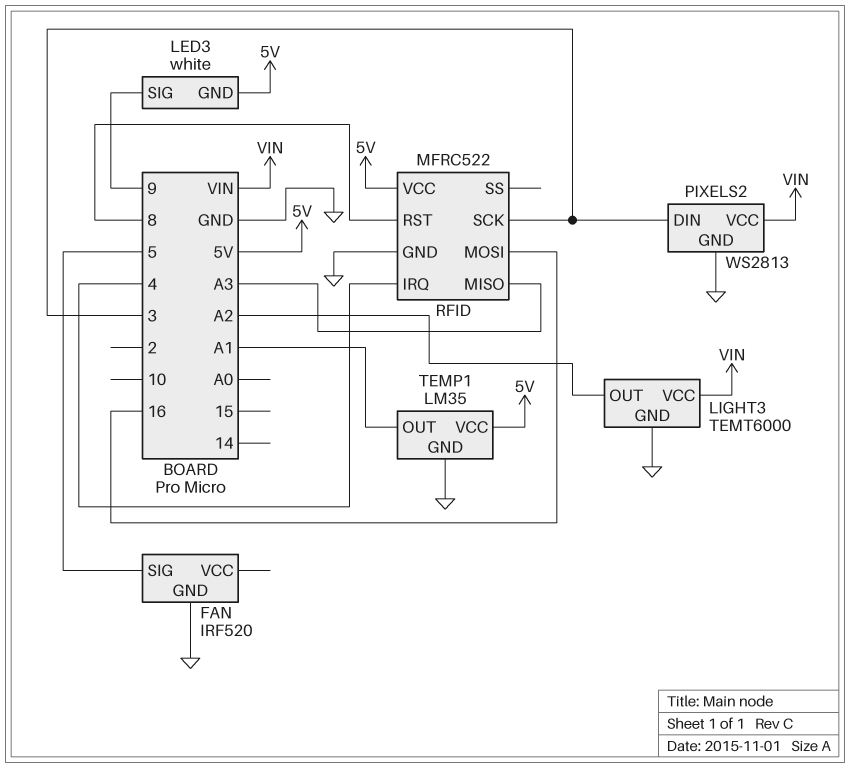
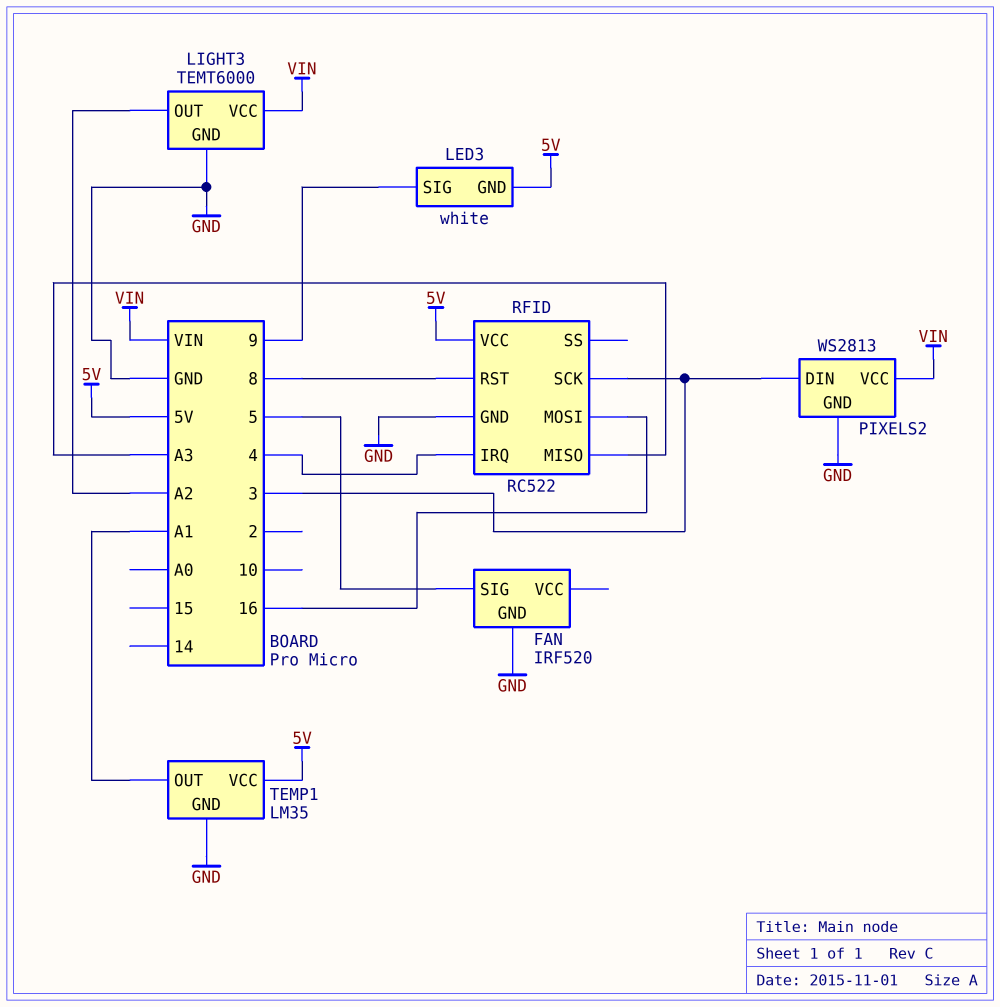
RFID: MFRC522 -> RC522

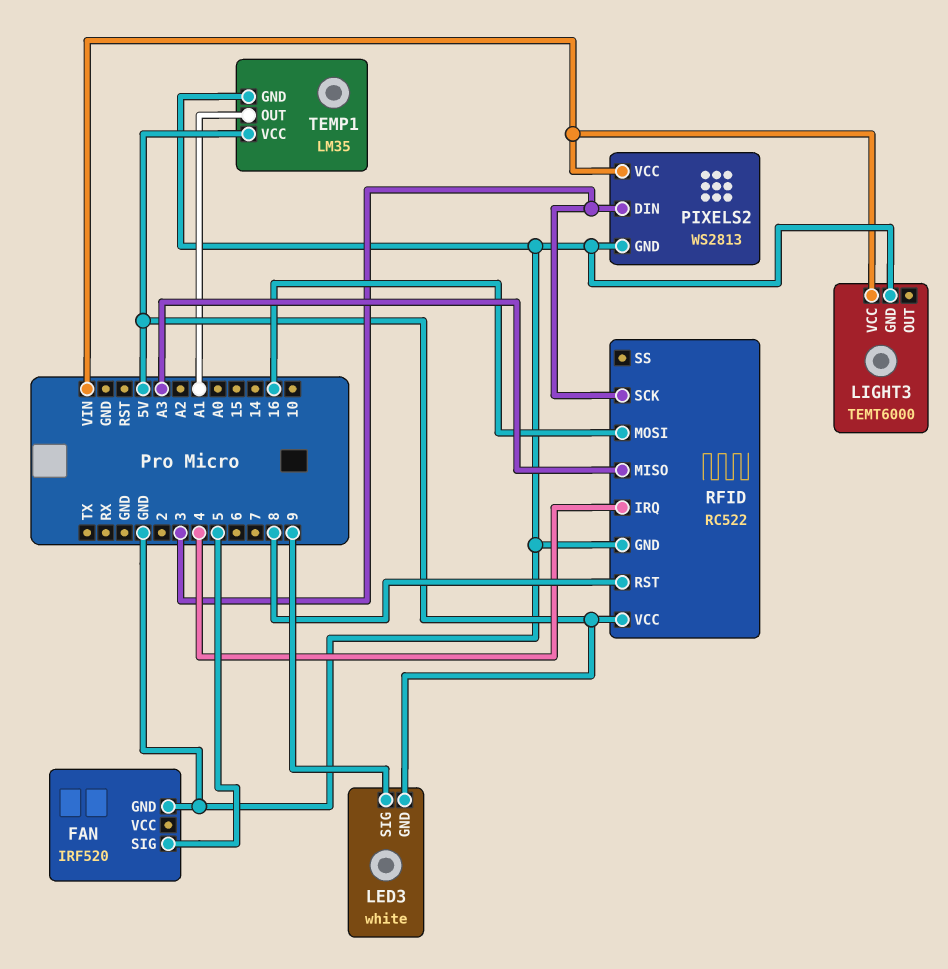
LIGHT3 pin OUT: A2 -> none

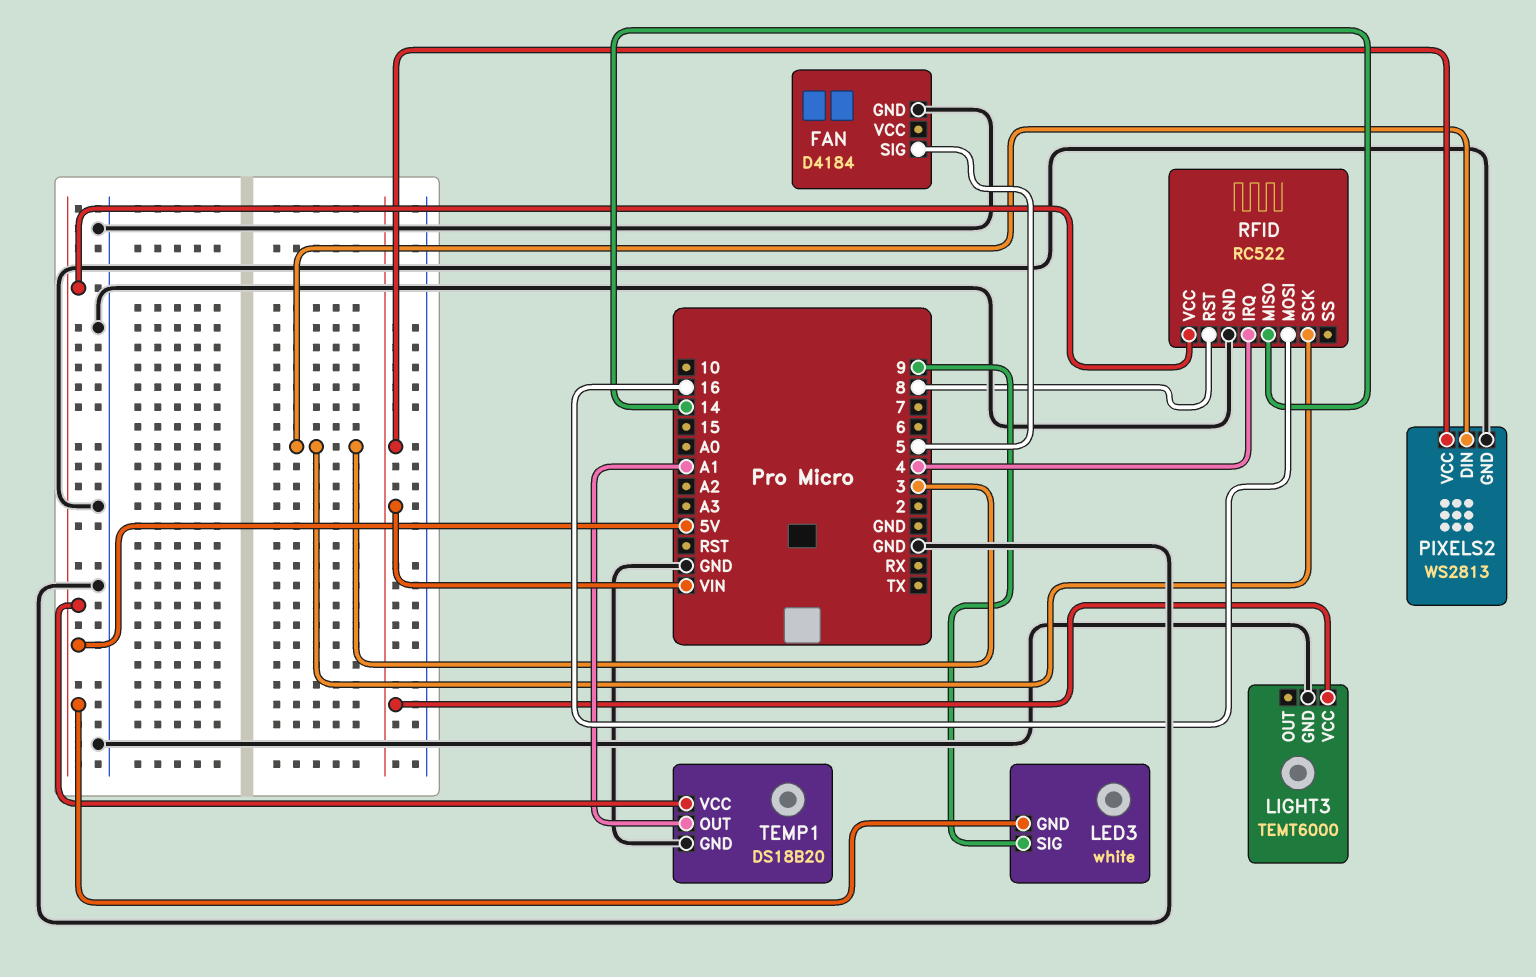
FAN: IRF520 -> D4184
RFID pin MISO: A3 -> 14
TEMP1: LM35 -> DS18B20

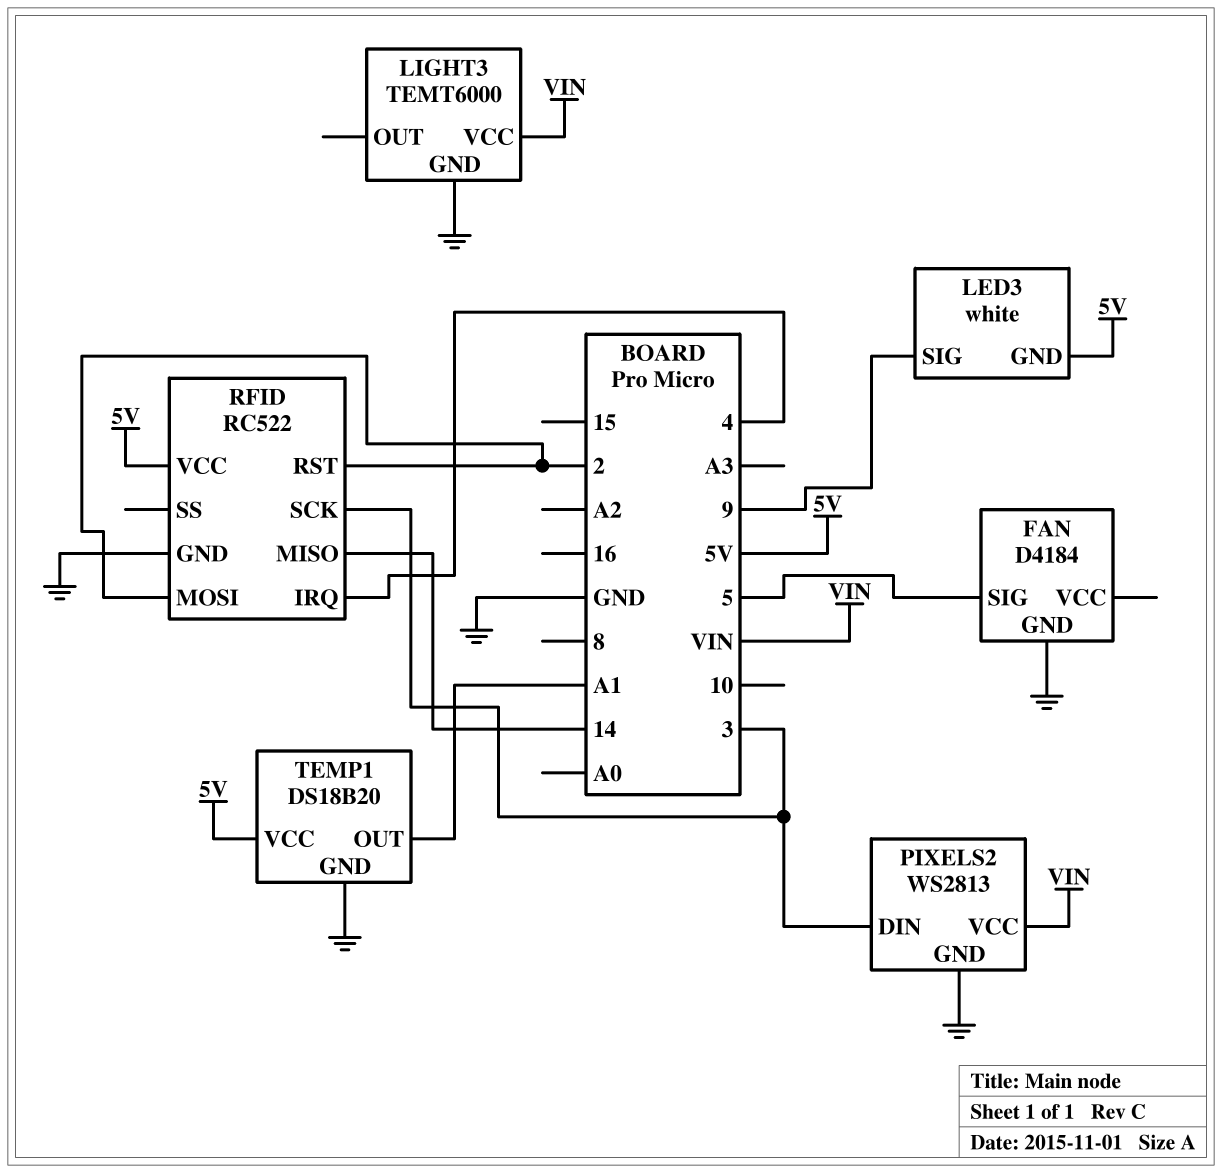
RFID pin MOSI: 16 -> 2
RFID pin RST: 8 -> 2

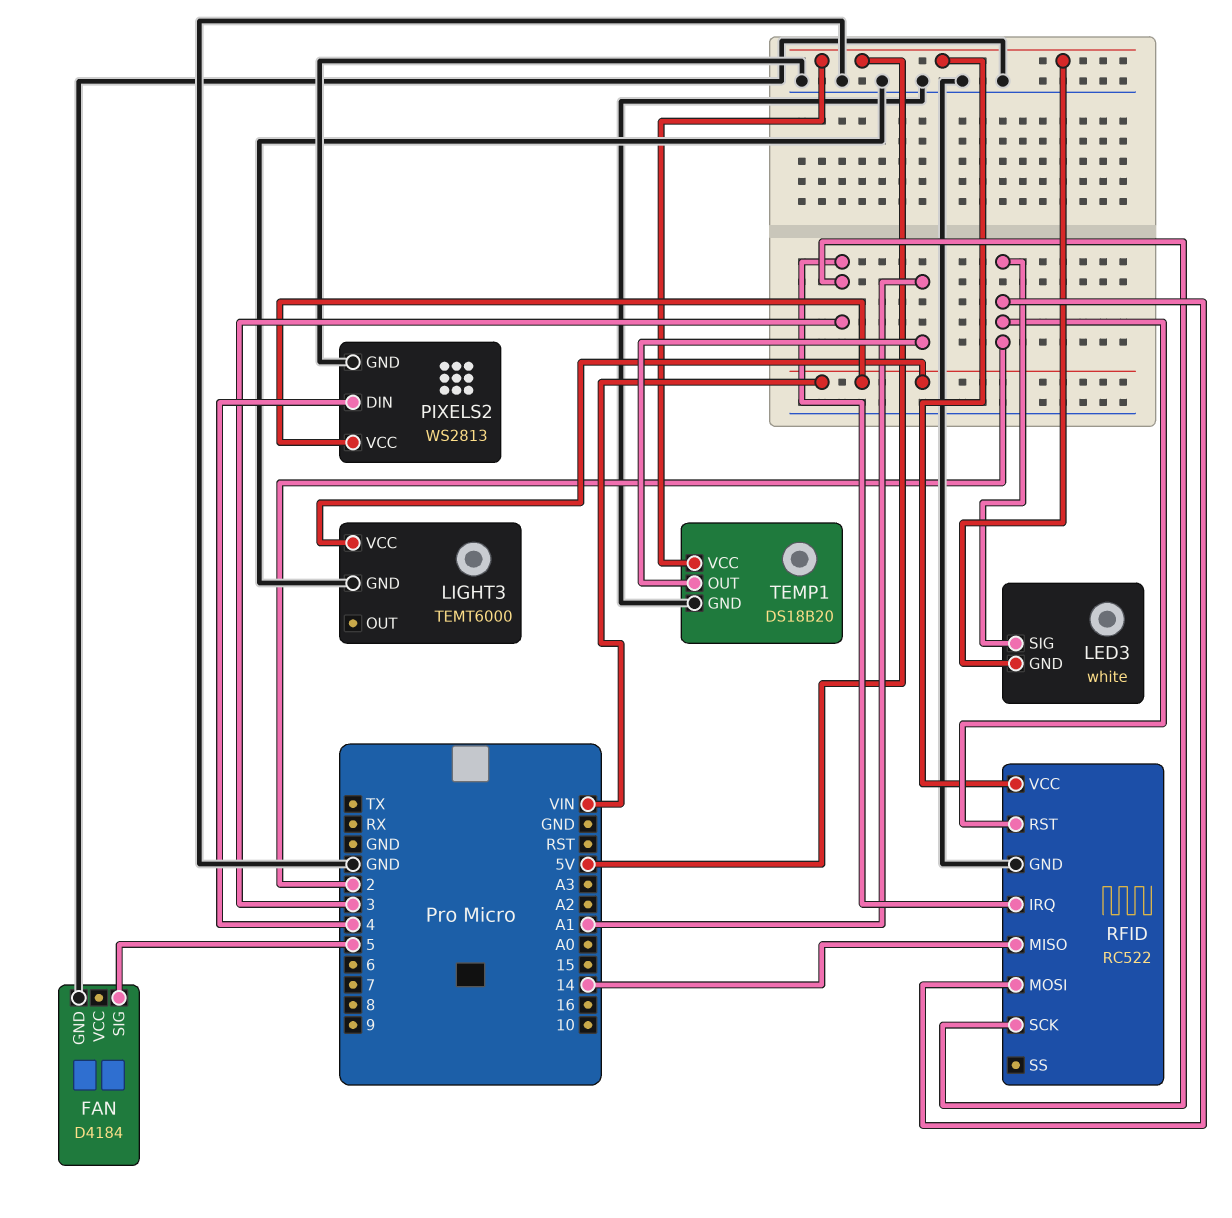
LED3 pin SIG: 9 -> 2
PIXELS2 pin DIN: 3 -> 4
RFID pin IRQ: 4 -> 3

